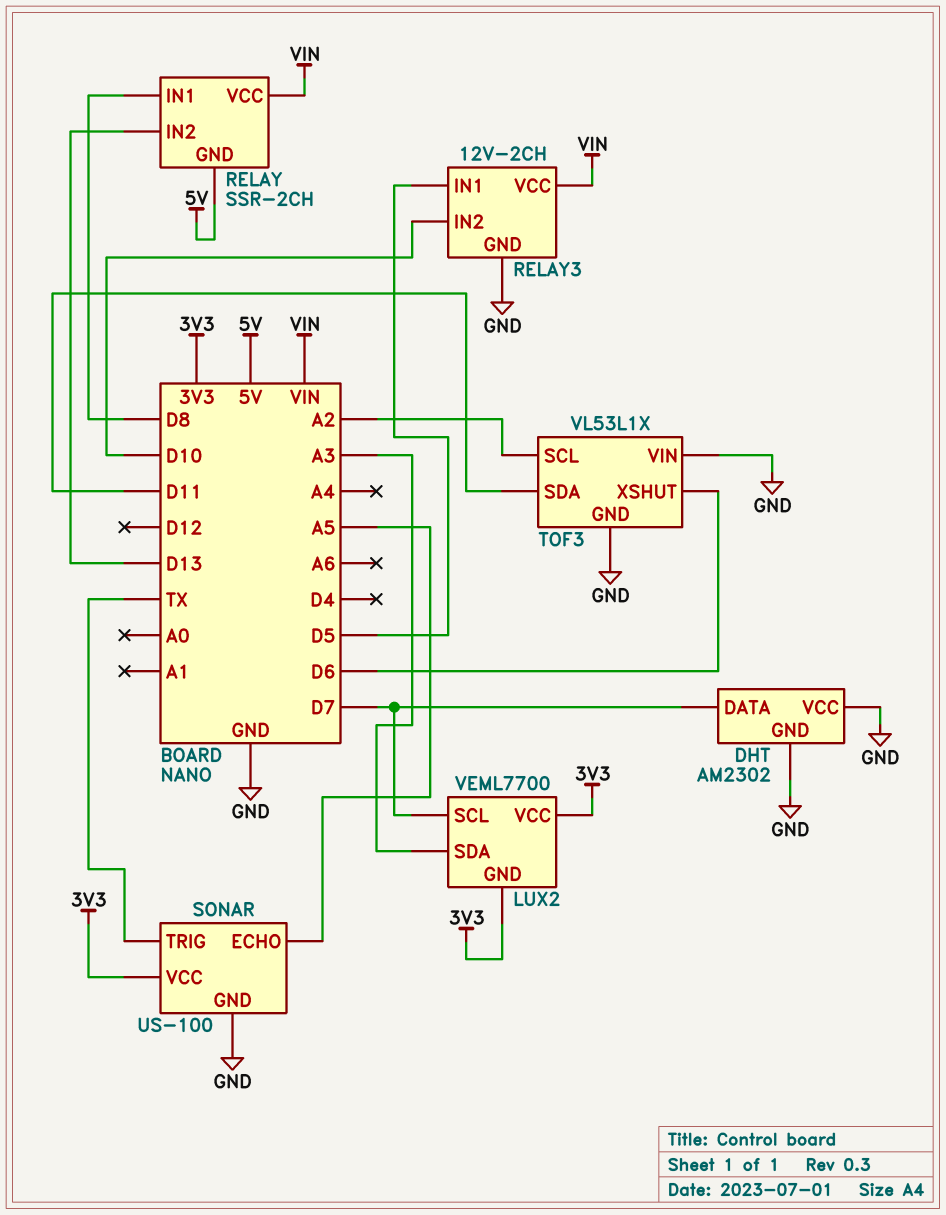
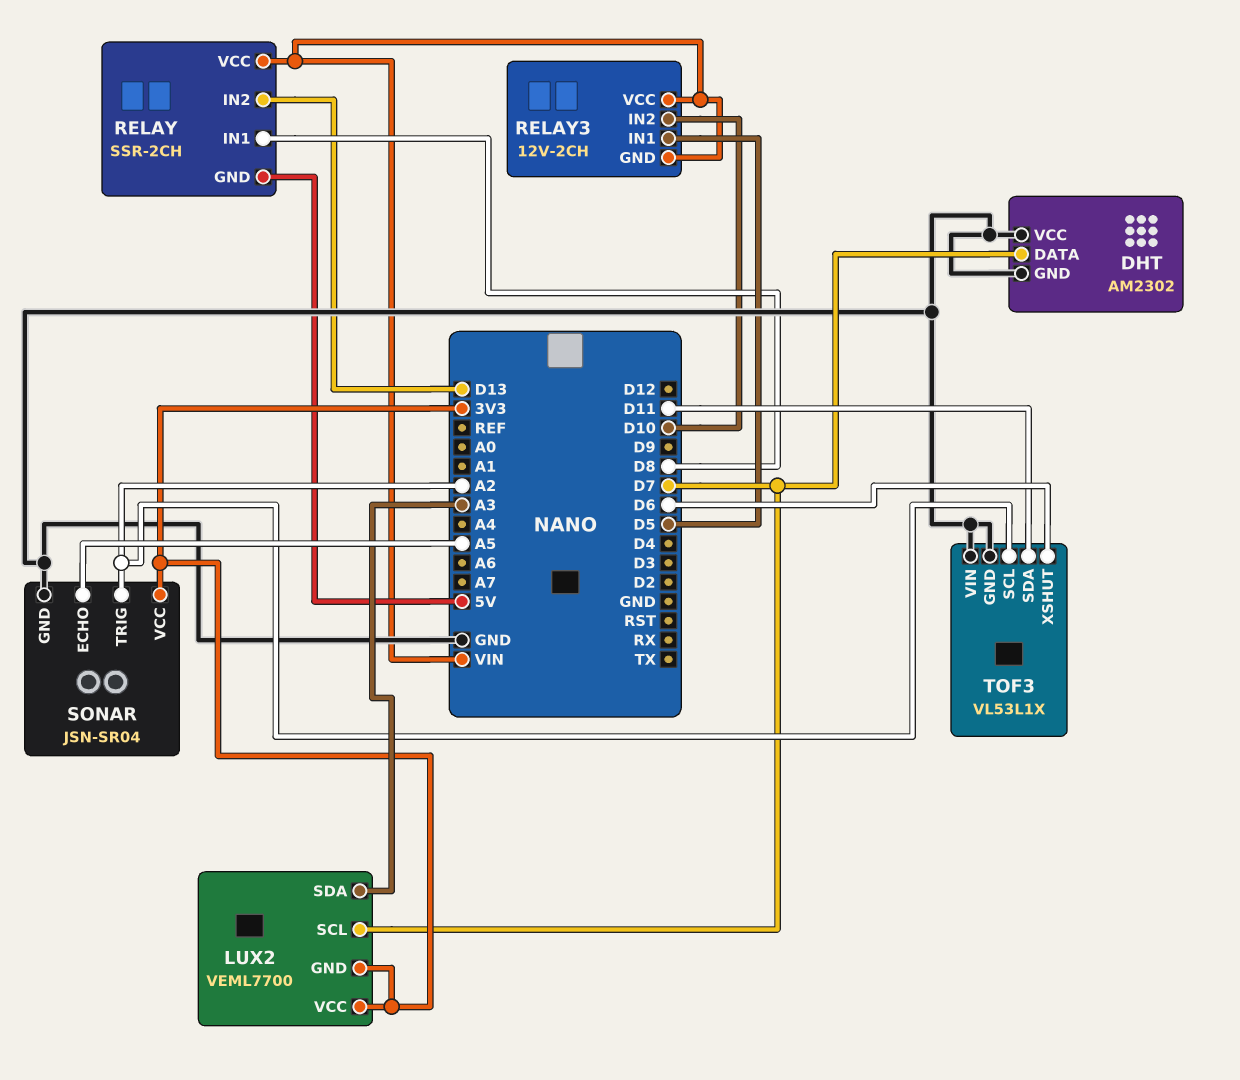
RELAY3 pin GND: GND -> VIN
SONAR: US-100 -> JSN-SR04
SONAR pin TRIG: TX -> A2

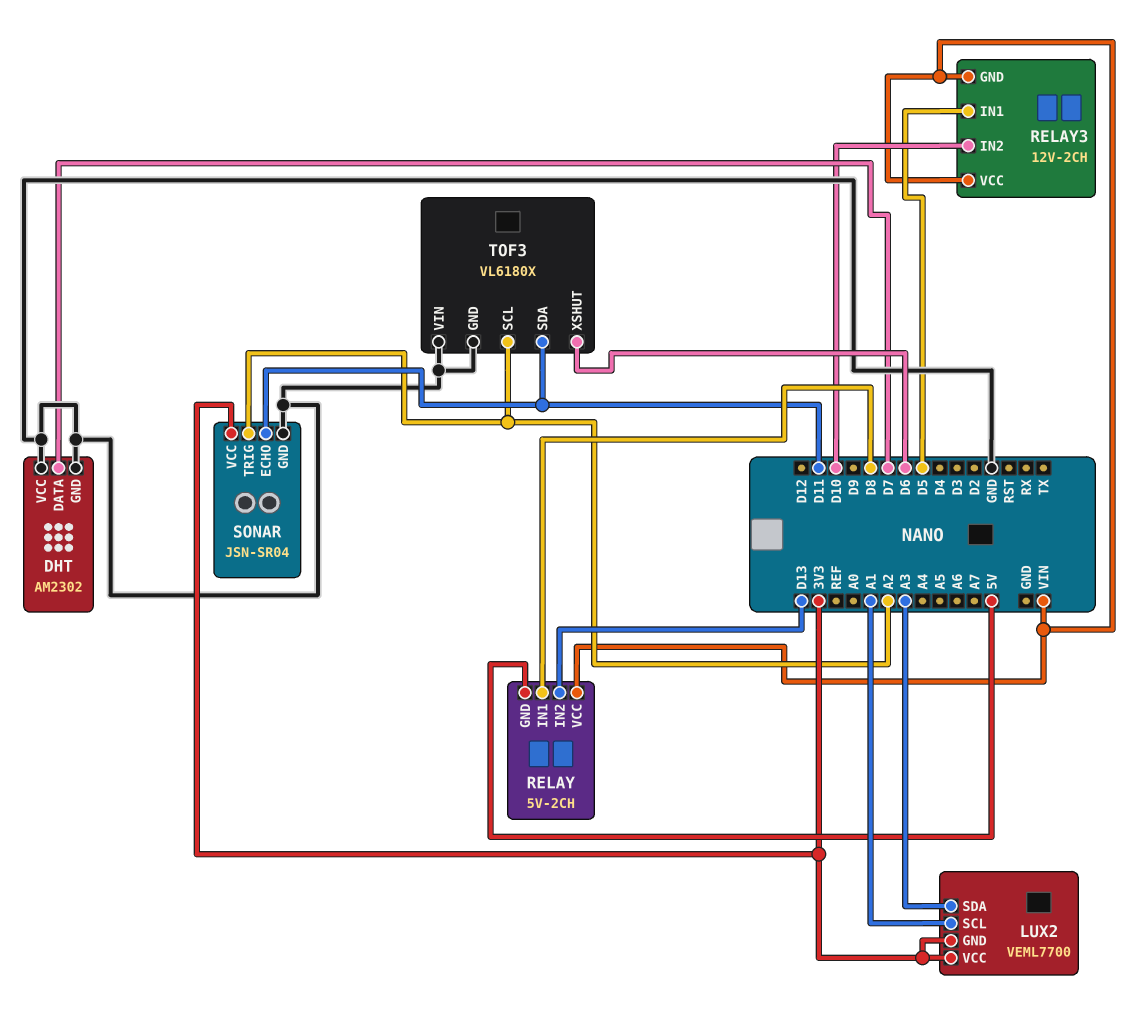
LUX2 pin SCL: D7 -> A1
RELAY: SSR-2CH -> 5V-2CH
SONAR pin ECHO: A5 -> D11
TOF3: VL53L1X -> VL6180X

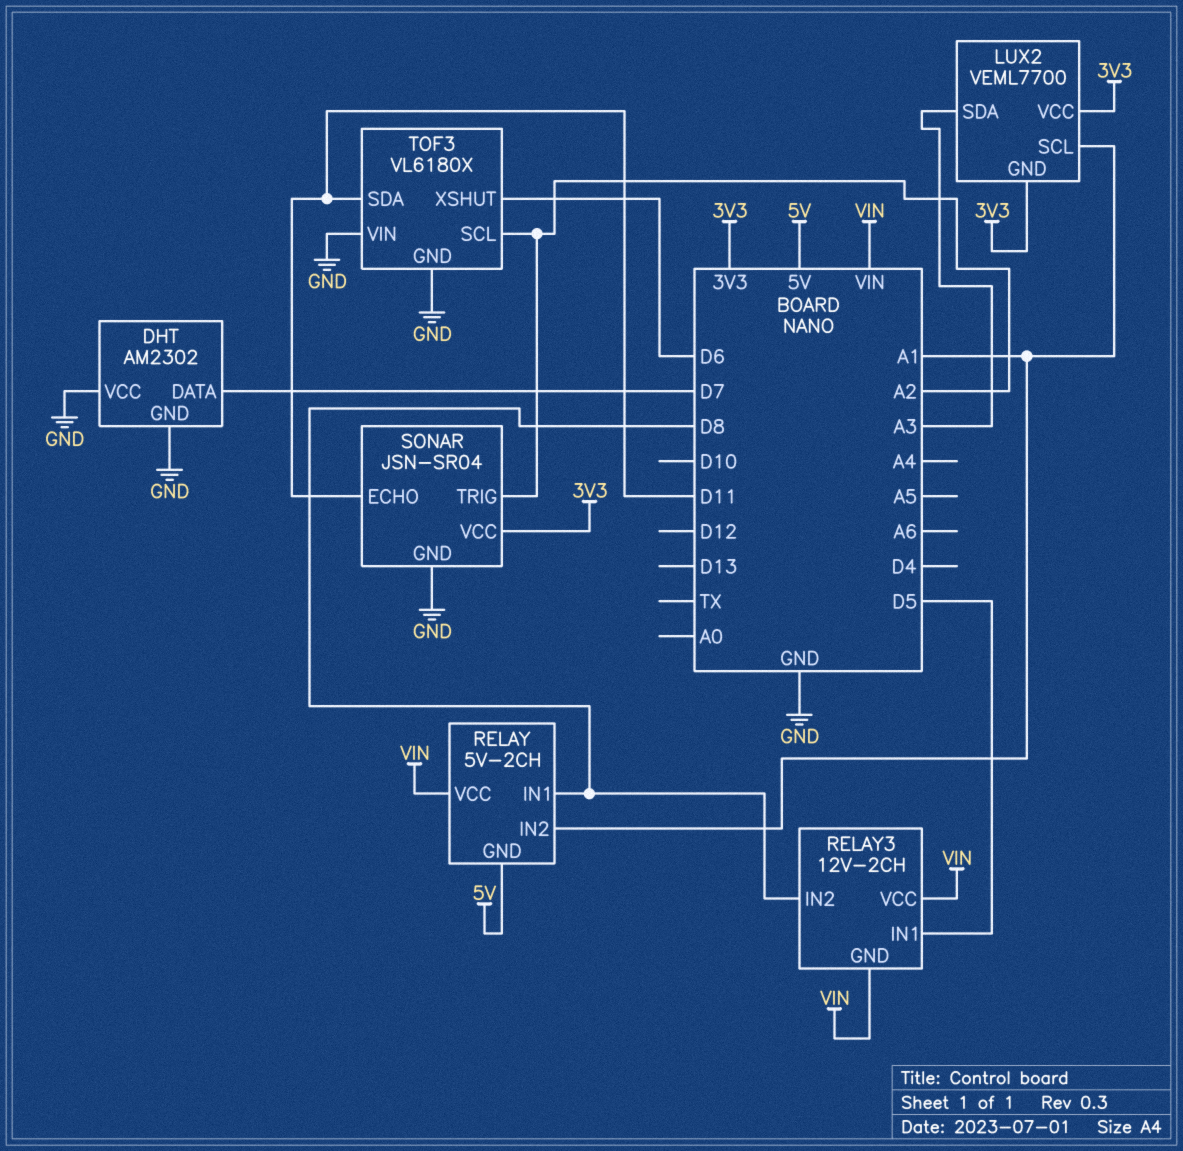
RELAY pin IN2: D13 -> A1
RELAY3 pin IN2: D10 -> D8

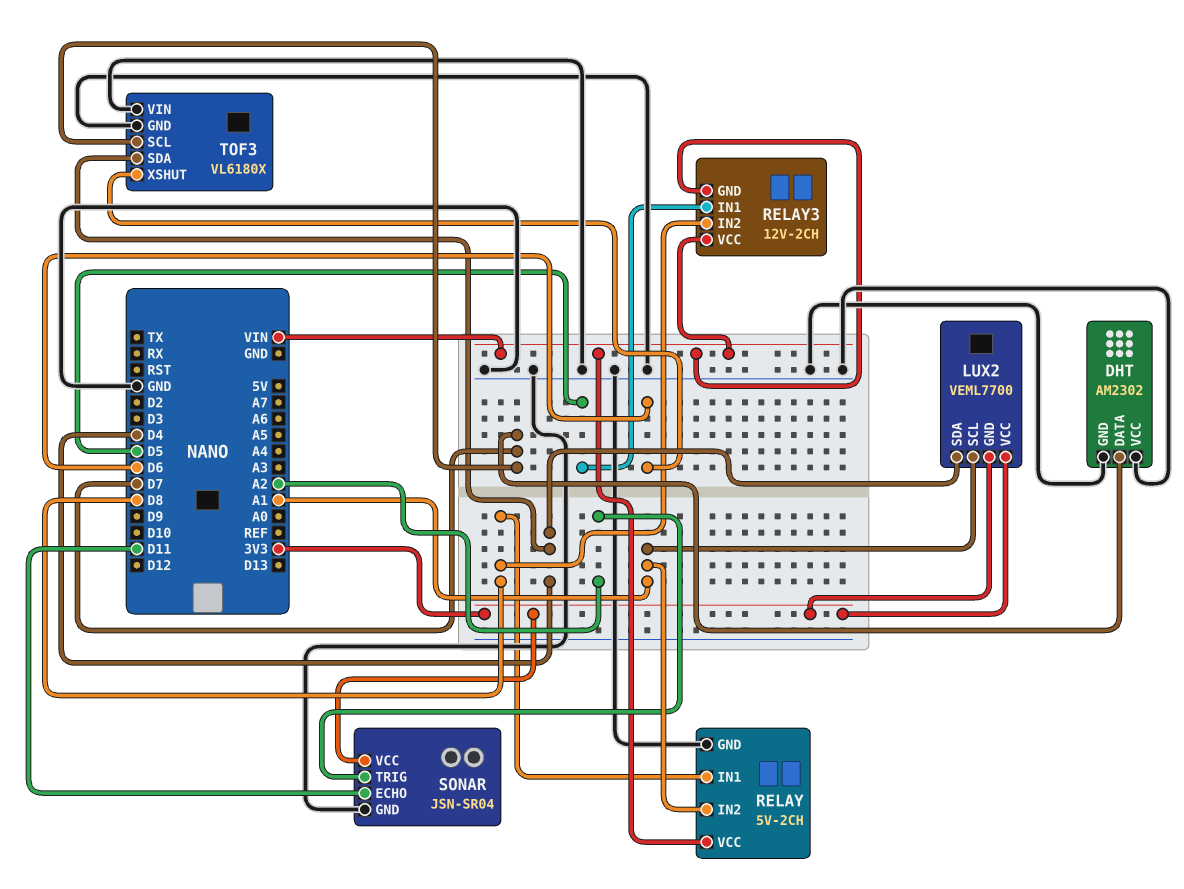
LUX2 pin SDA: A3 -> D4
RELAY pin GND: 5V -> GND
TOF3 pin SCL: A2 -> D7
TOF3 pin SDA: D11 -> D4

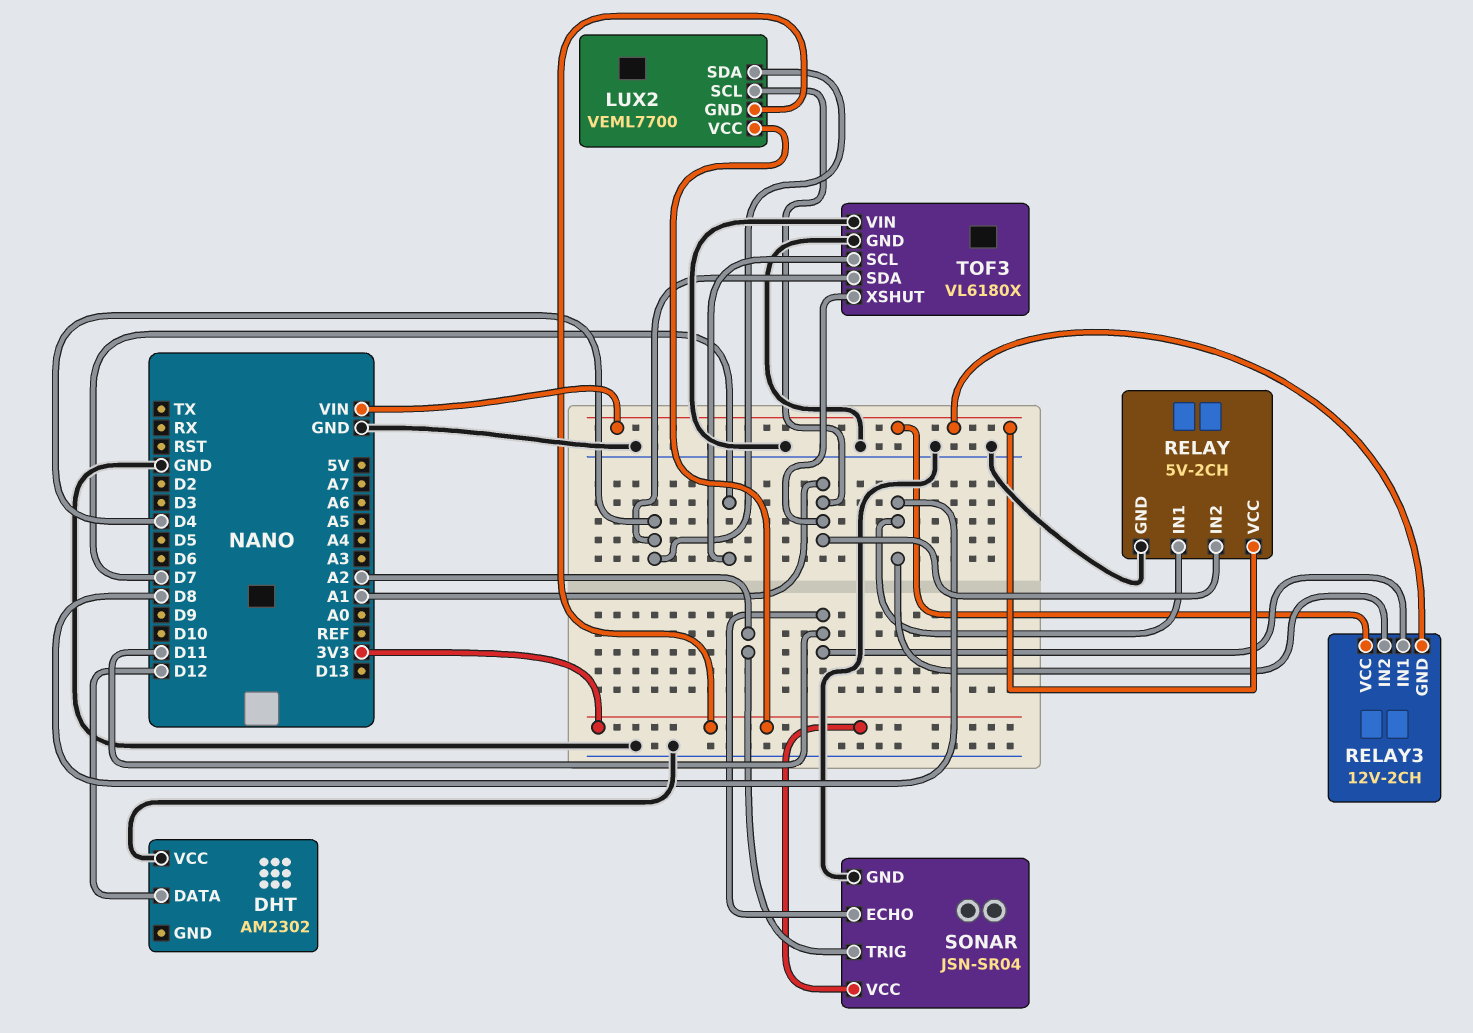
DHT pin DATA: D7 -> D12
DHT pin GND: GND -> none
RELAY3 pin IN1: D5 -> D11
TOF3 pin XSHUT: D6 -> A1

